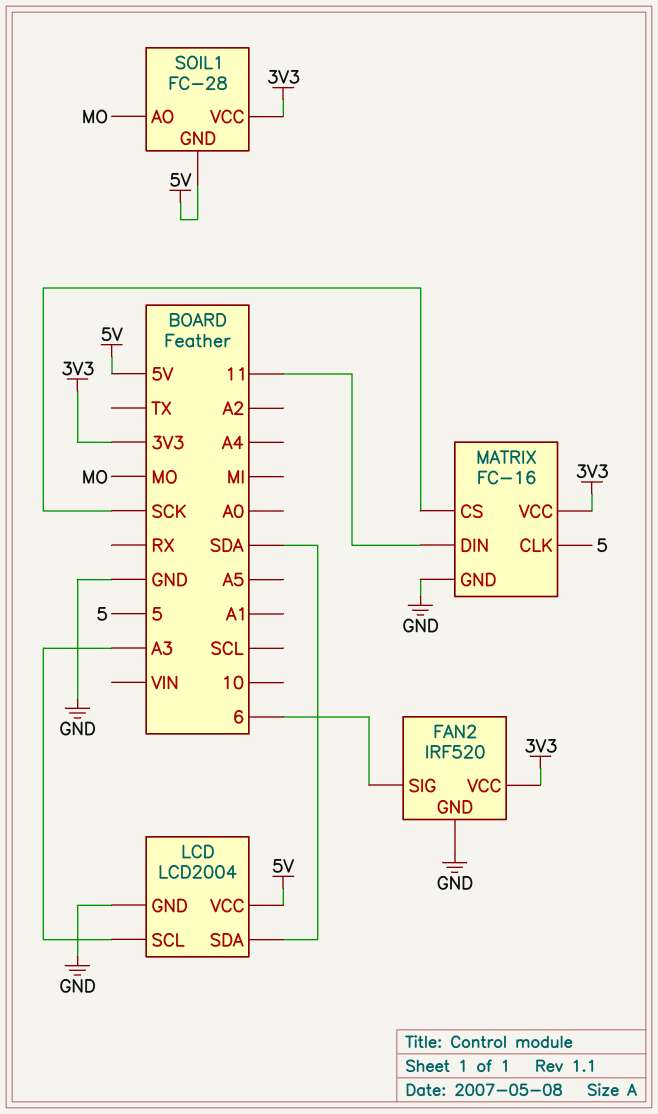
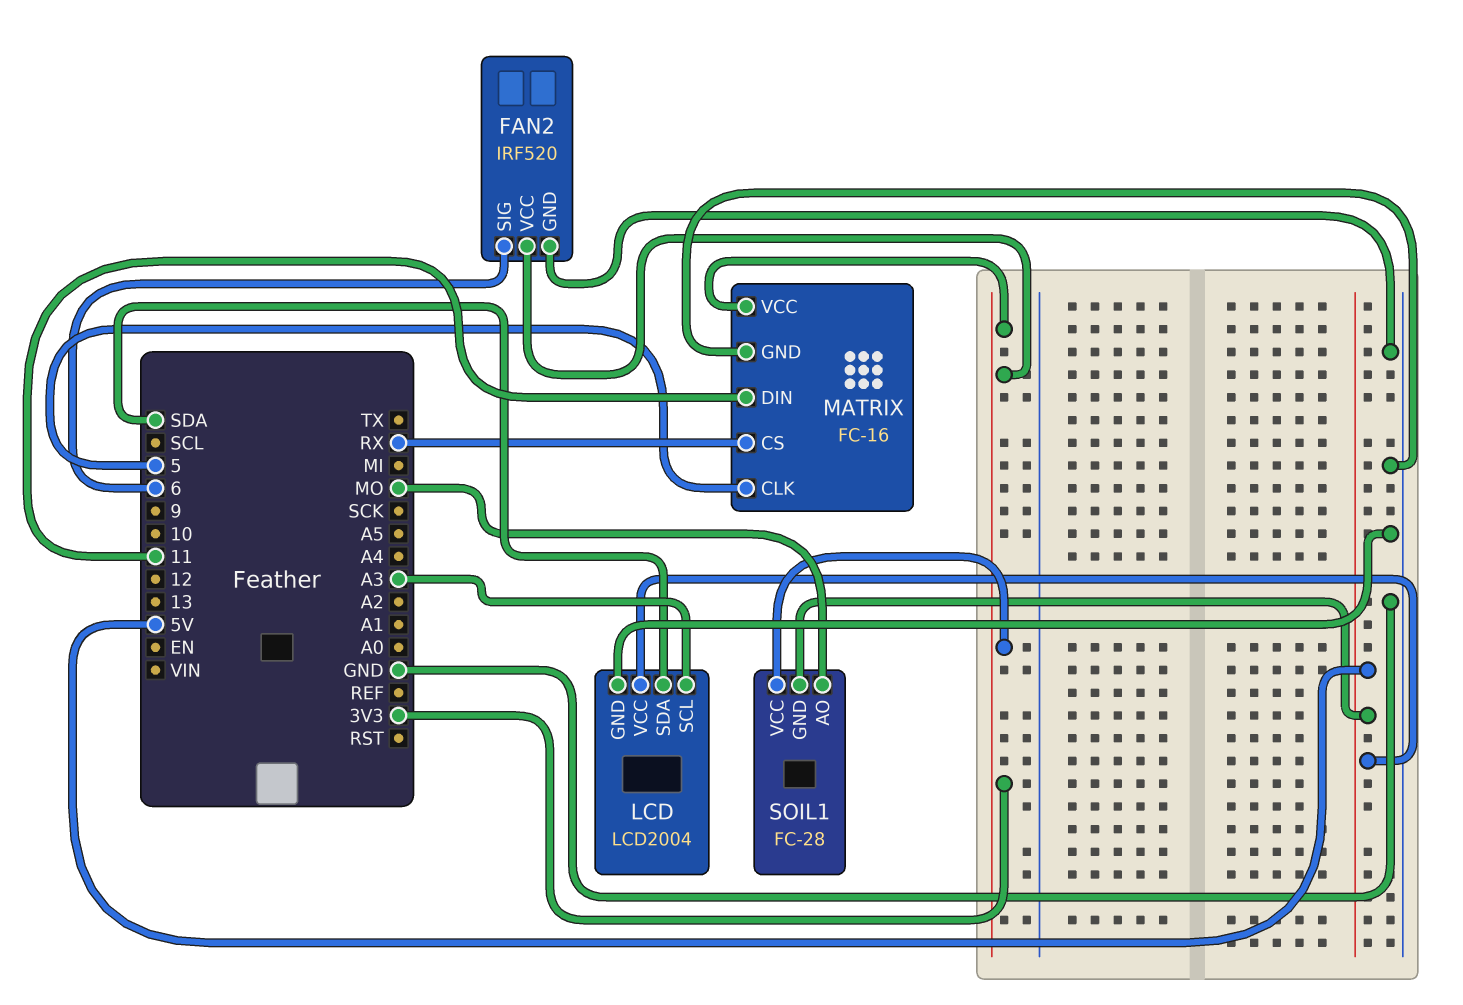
MATRIX pin CS: SCK -> RX

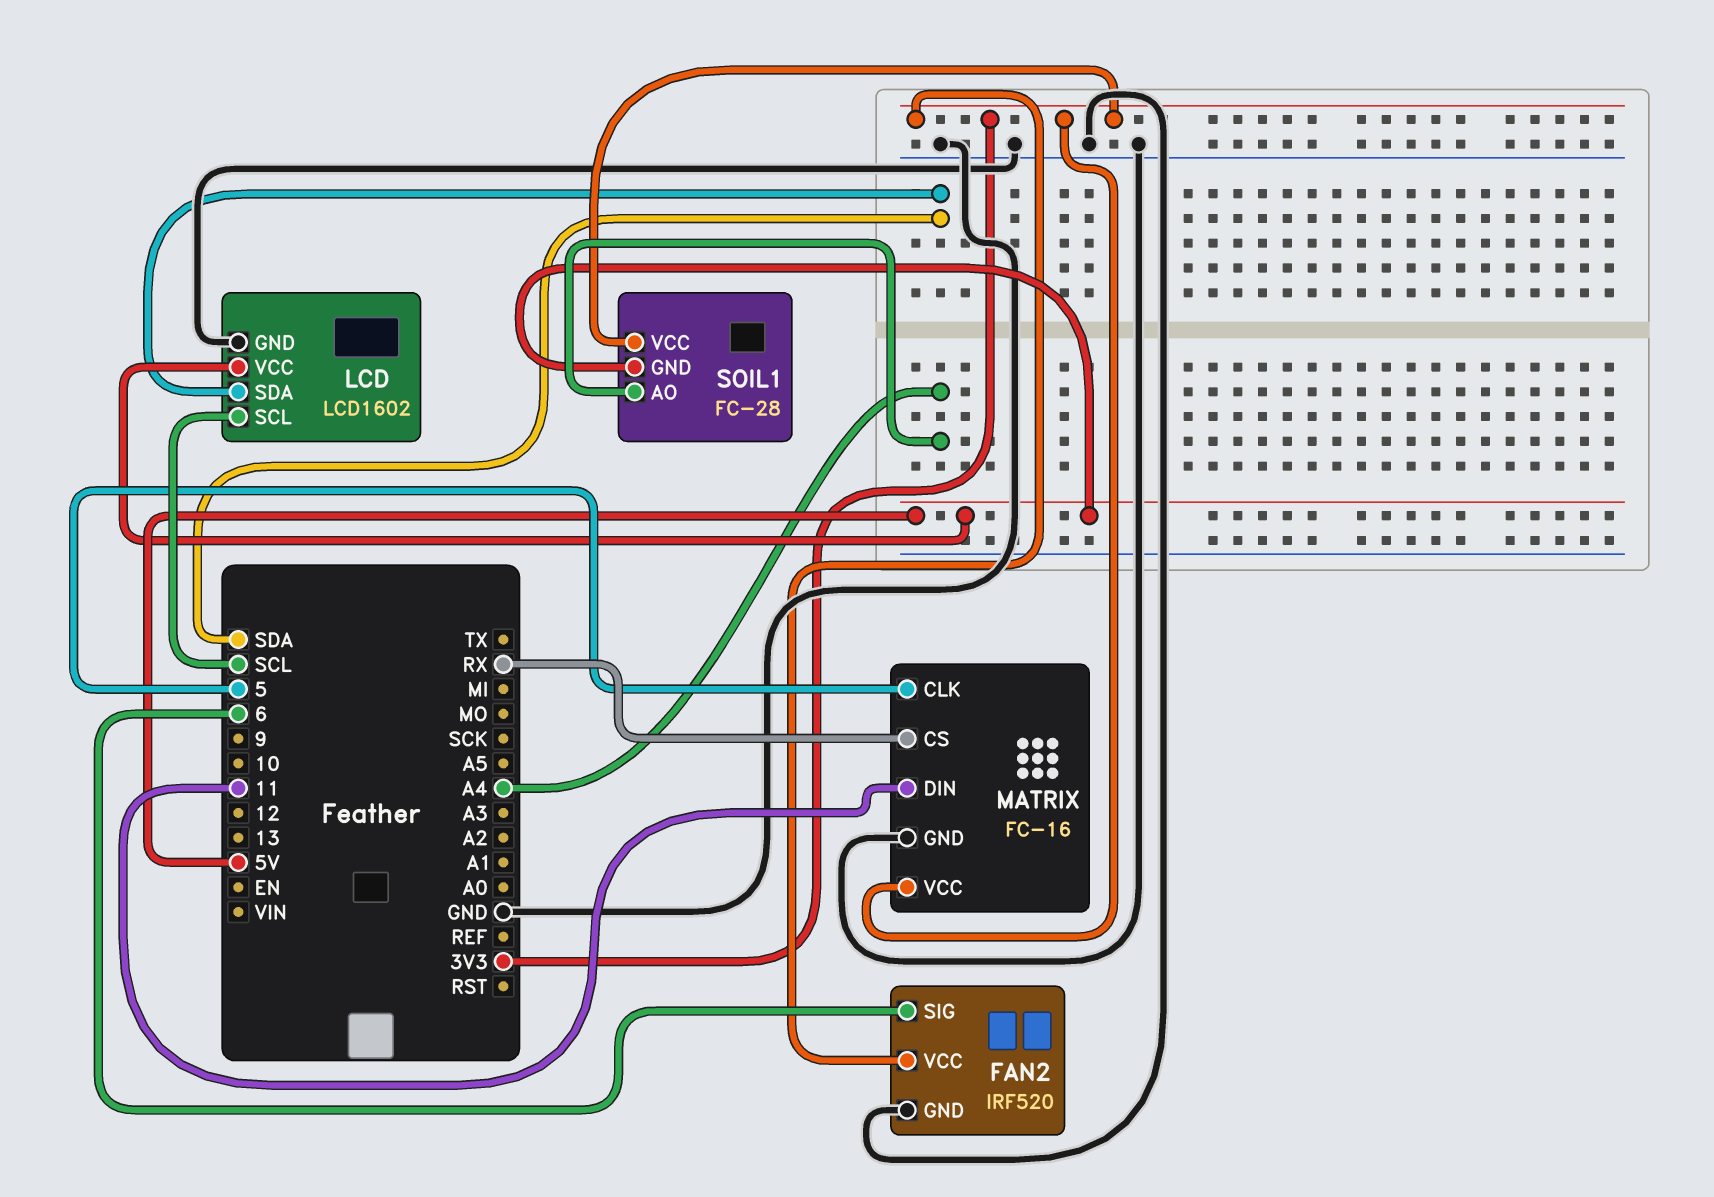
LCD: LCD2004 -> LCD1602
LCD pin SCL: A3 -> SCL
SOIL1 pin AO: MO -> A4

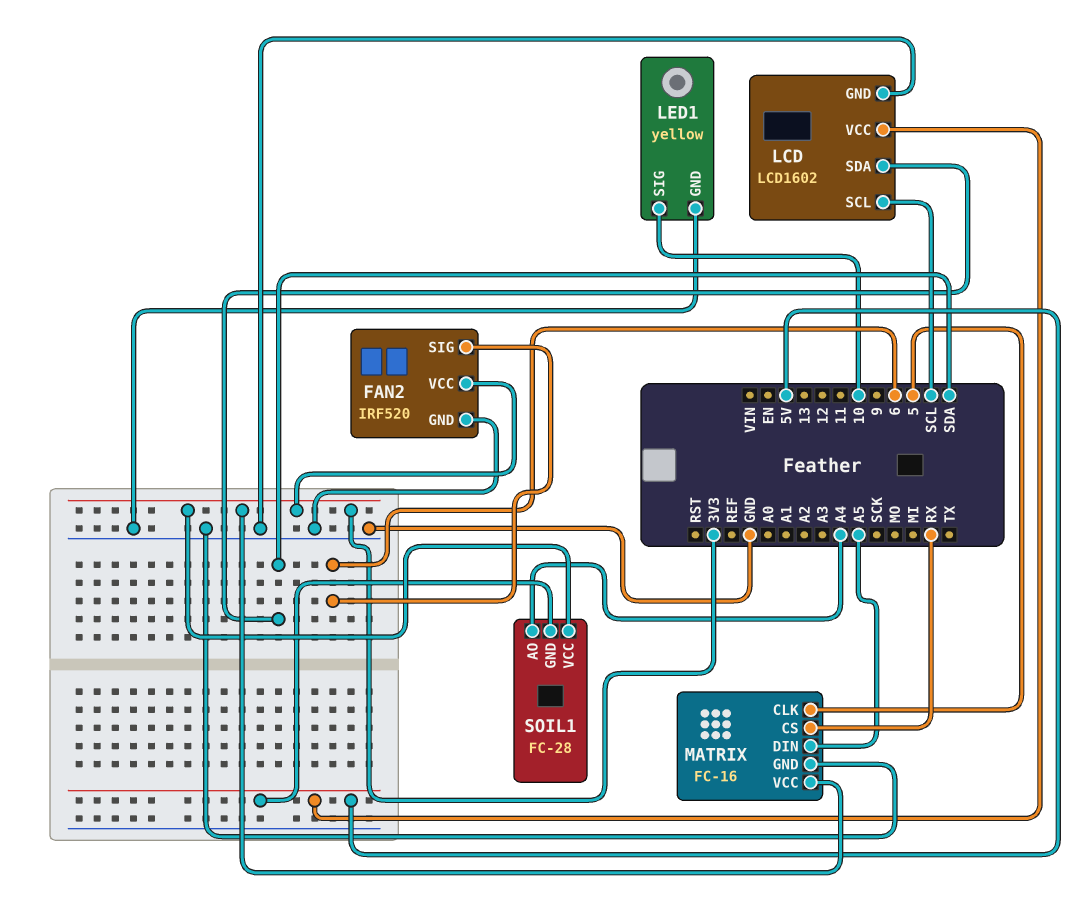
LED1: none -> yellow
LED1 pin GND: none -> GND
LED1 pin SIG: none -> 10
MATRIX pin DIN: 11 -> A5

